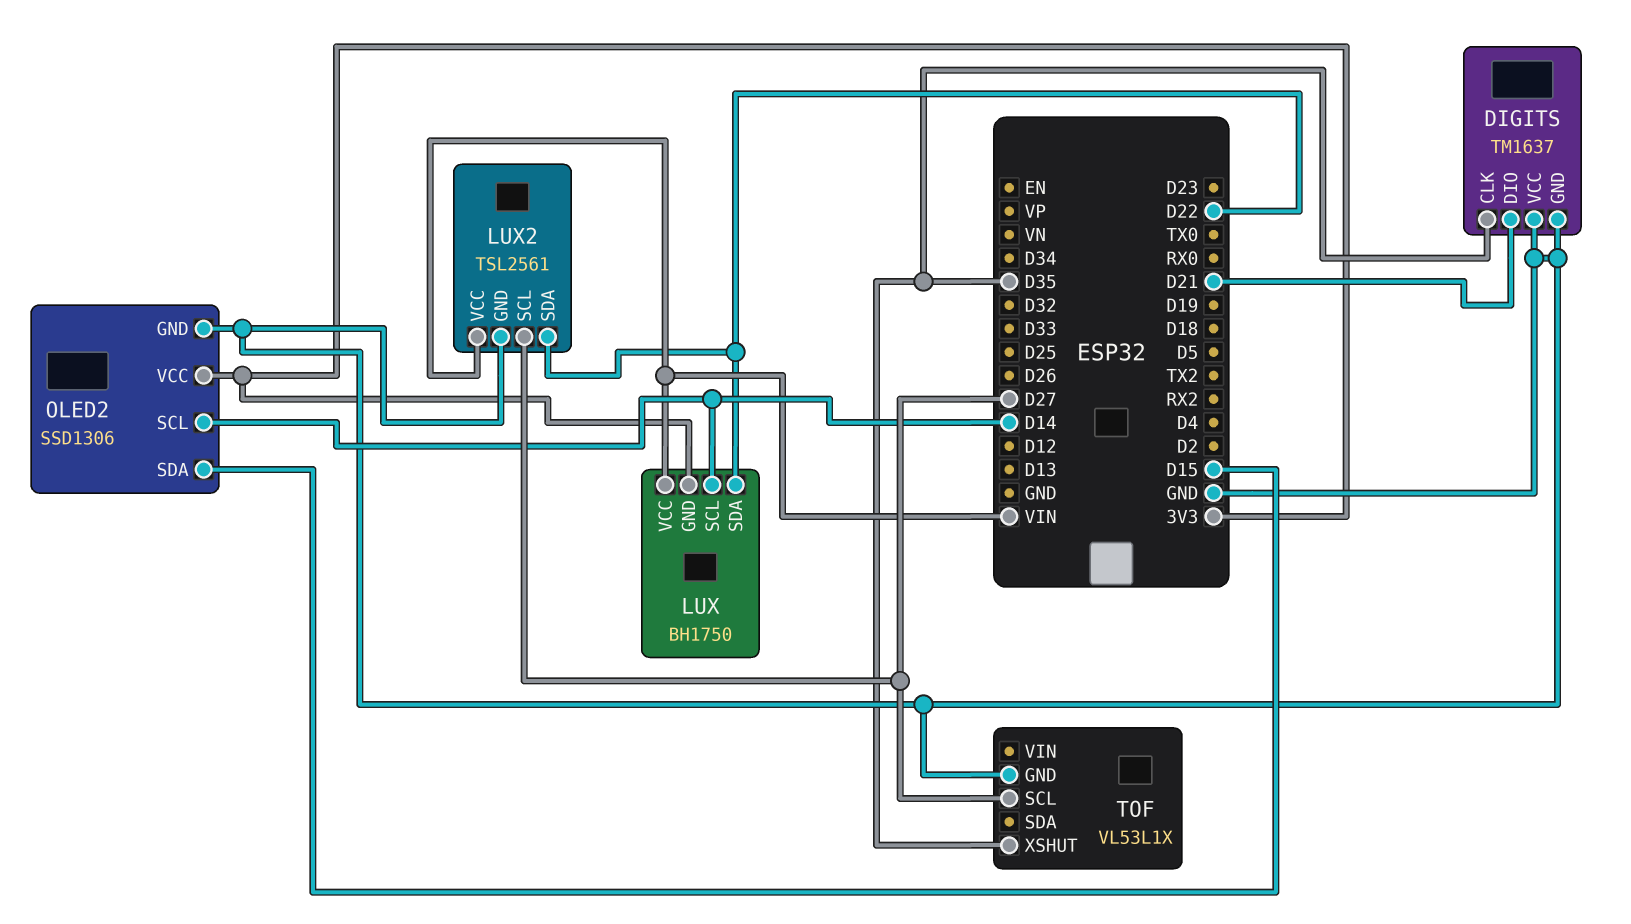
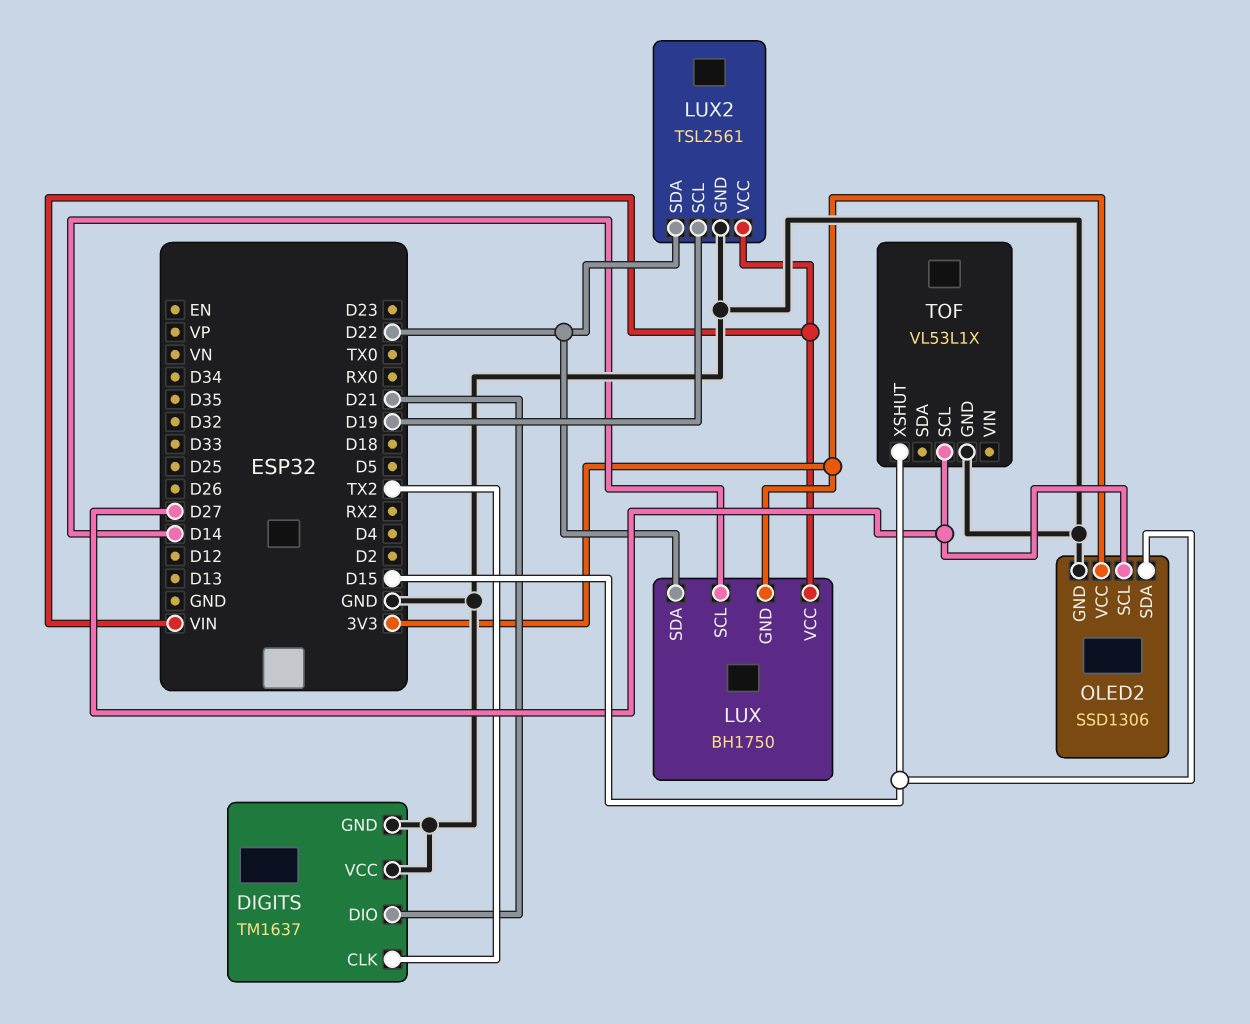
DIGITS pin CLK: D35 -> TX2
LUX2 pin SCL: D27 -> D19
OLED2 pin SCL: D14 -> D27
TOF pin XSHUT: D35 -> D15

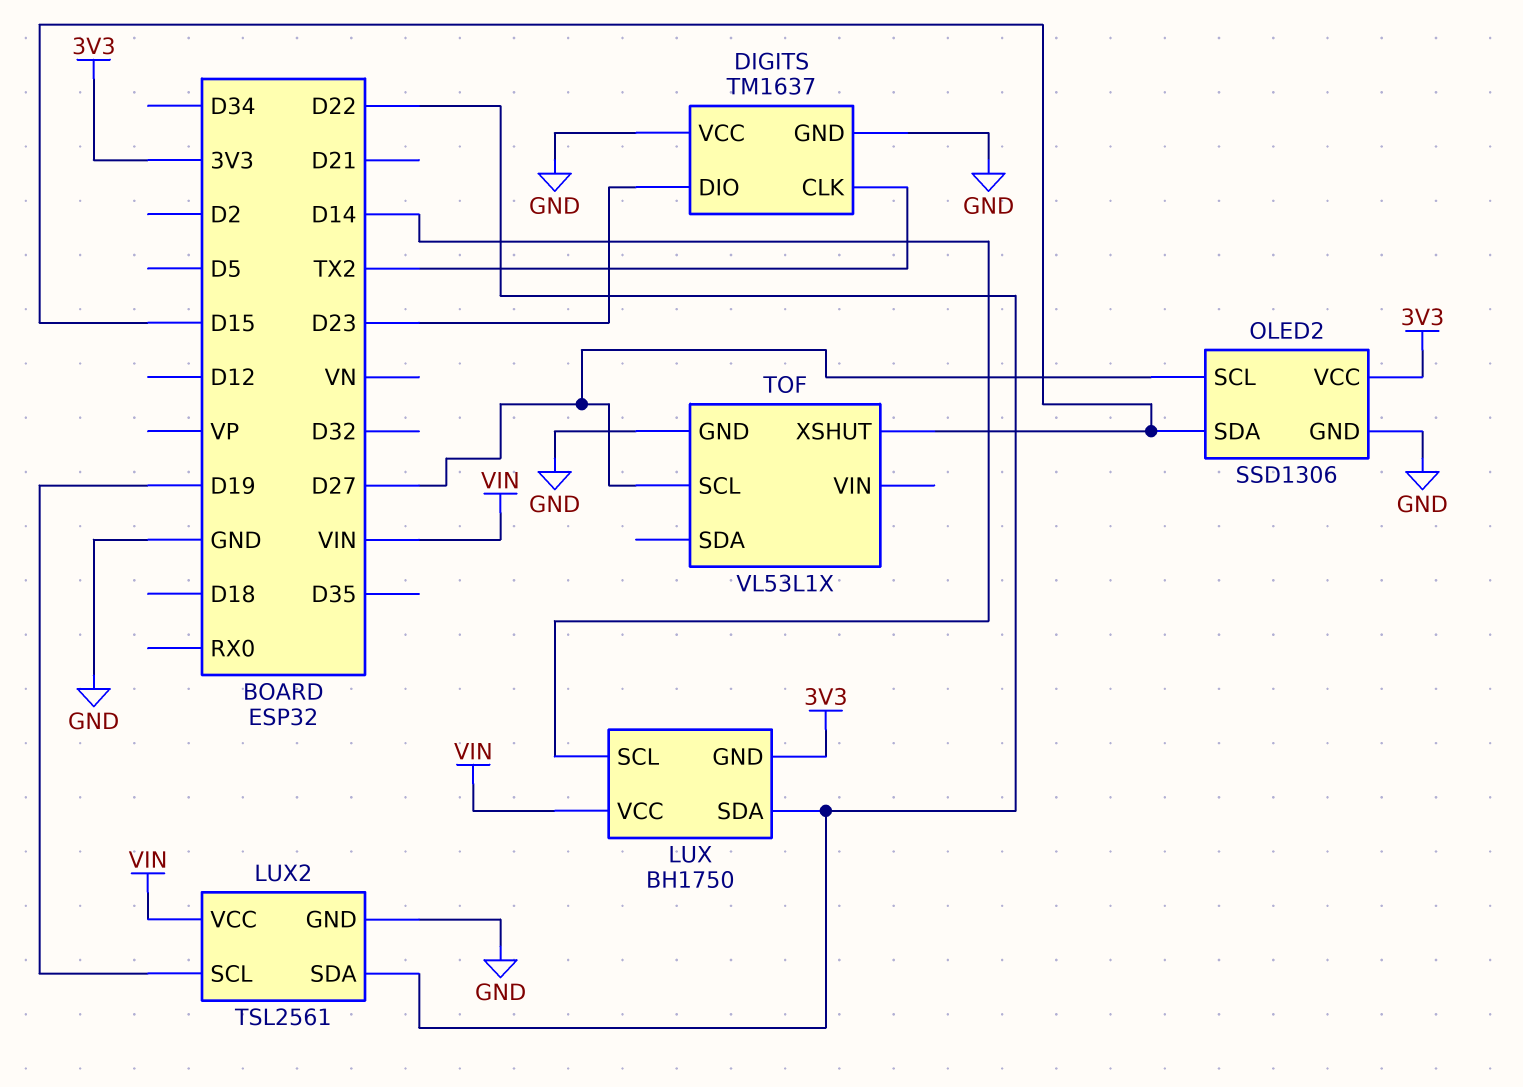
DIGITS pin DIO: D21 -> D23

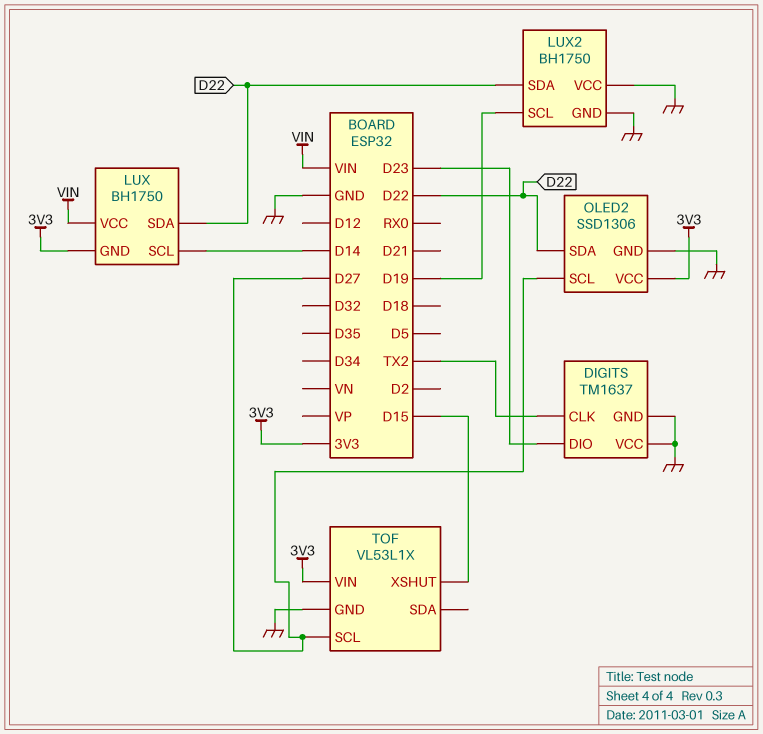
LUX2: TSL2561 -> BH1750
LUX2 pin VCC: VIN -> GND
OLED2 pin SDA: D15 -> D22
TOF pin VIN: none -> 3V3

